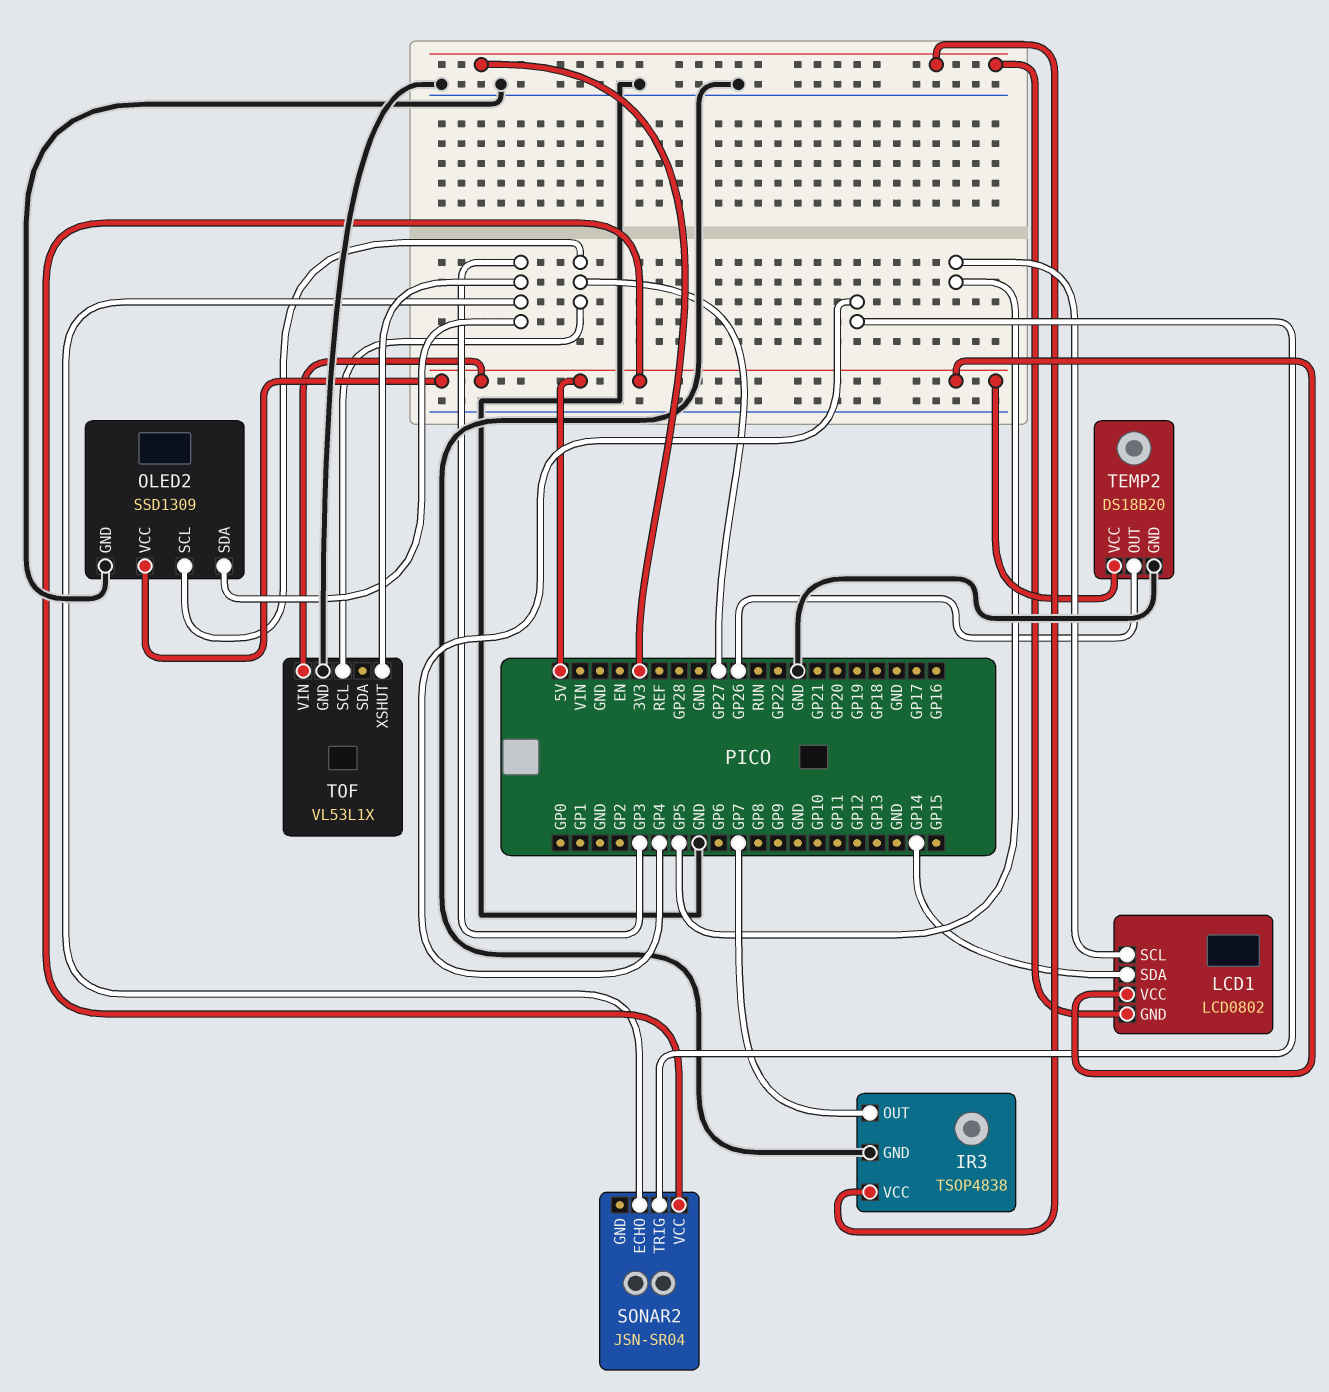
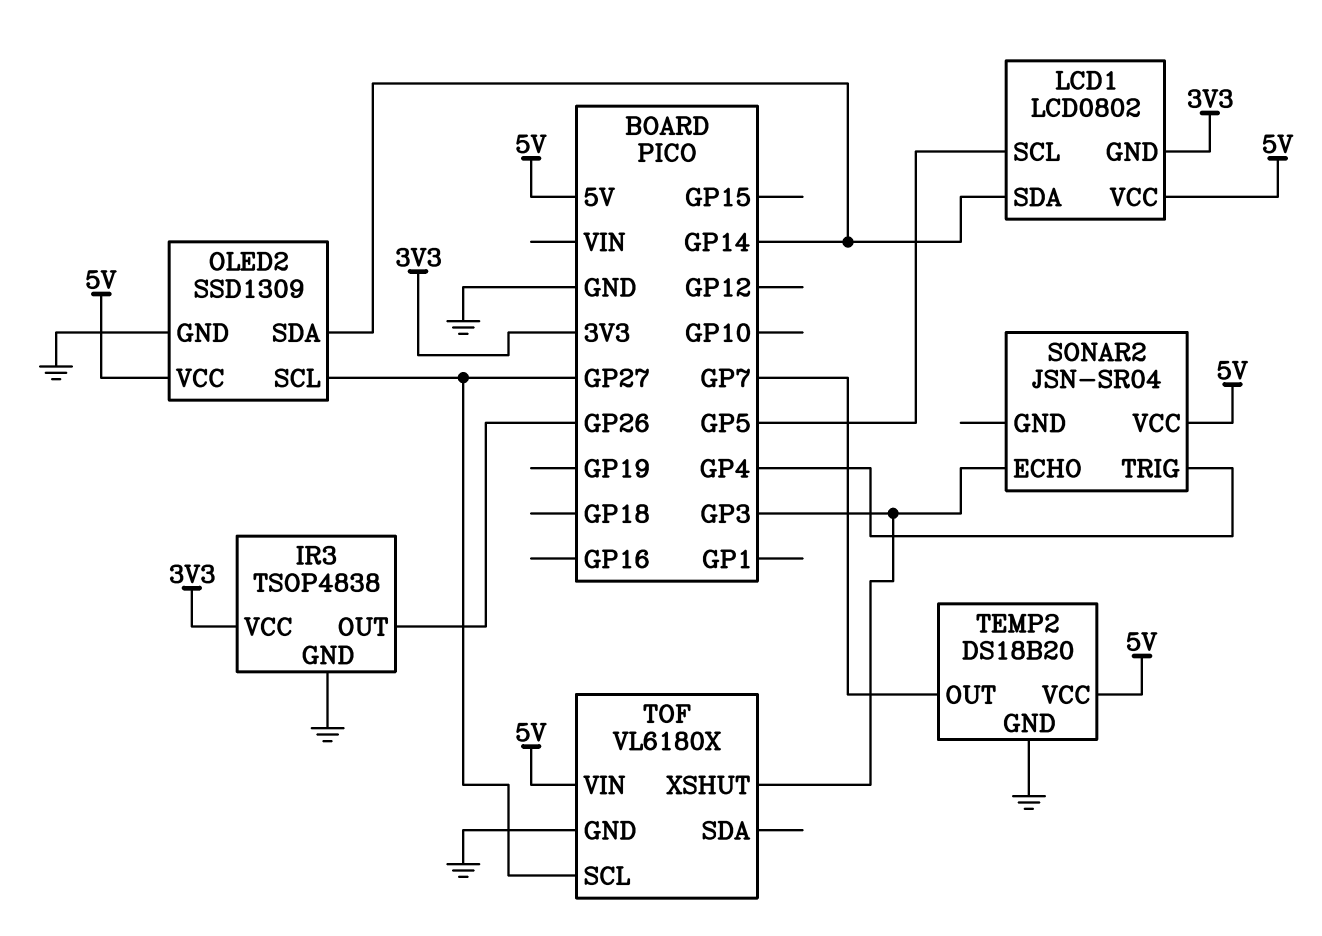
IR3 pin OUT: GP7 -> GP26
OLED2 pin SDA: GP3 -> GP14
TEMP2 pin OUT: GP26 -> GP7
TOF: VL53L1X -> VL6180X

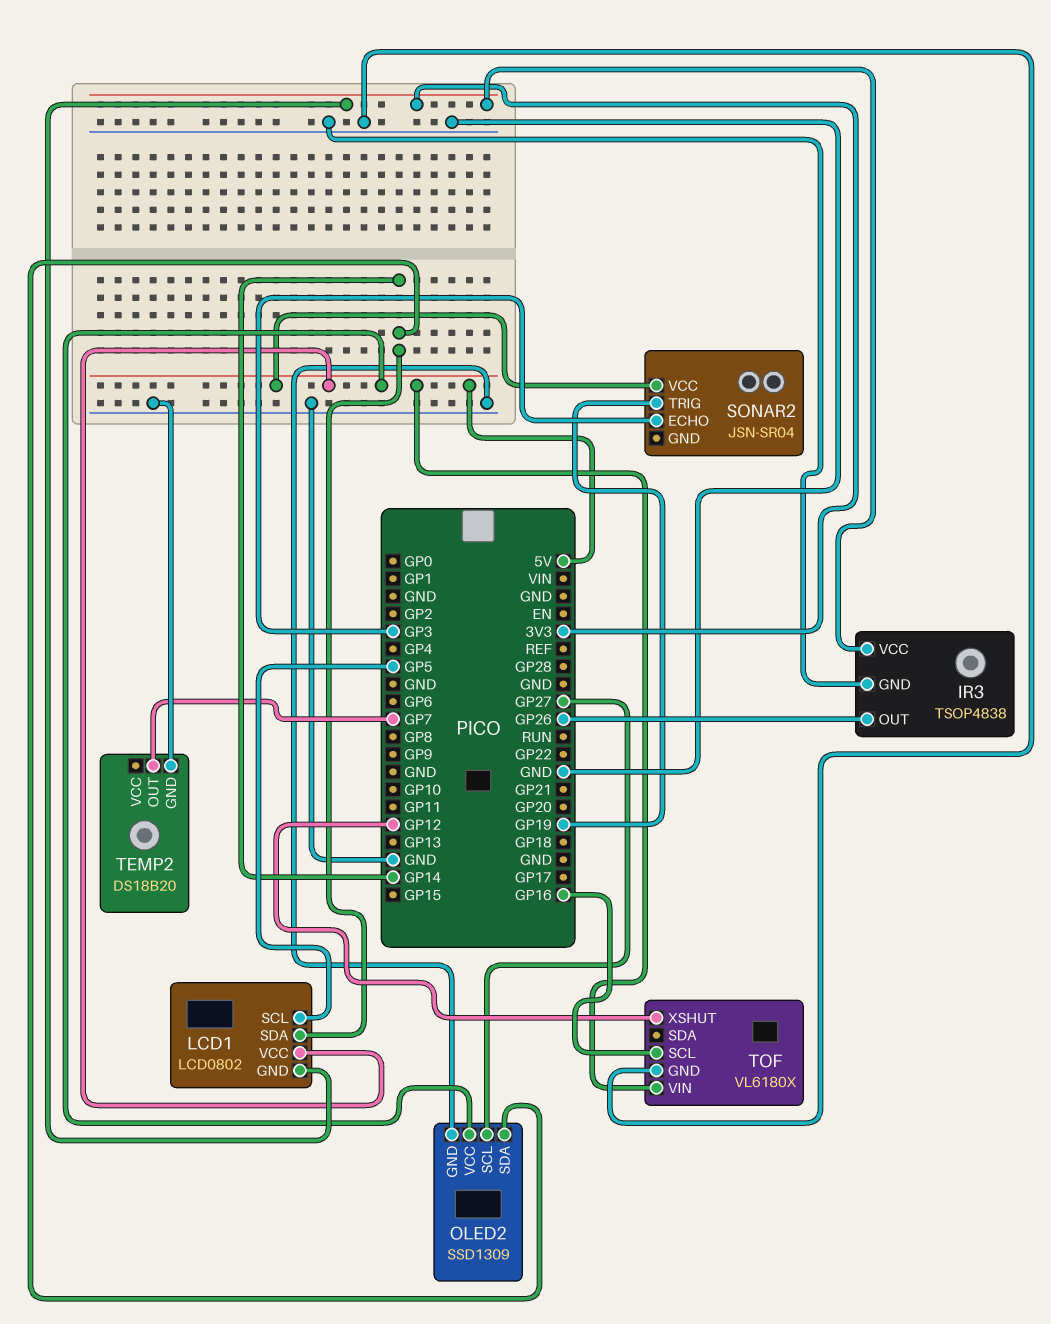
SONAR2 pin TRIG: GP4 -> GP19
TEMP2 pin VCC: 5V -> none
TOF pin SCL: GP27 -> GP16
TOF pin XSHUT: GP3 -> GP12

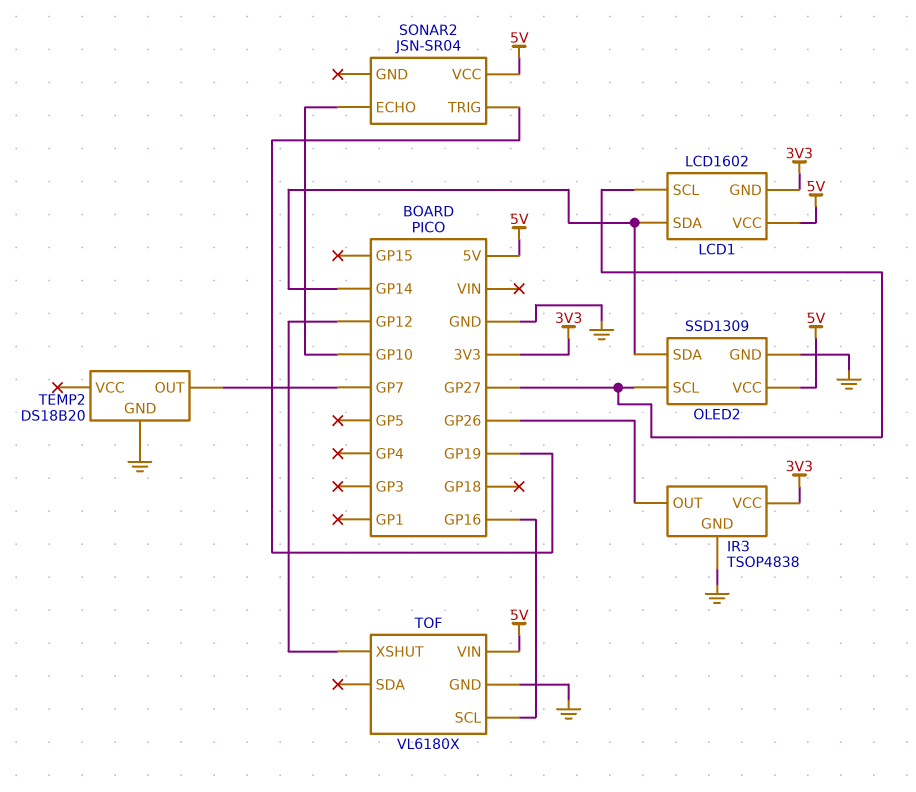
LCD1: LCD0802 -> LCD1602
LCD1 pin SCL: GP5 -> GP27
SONAR2 pin ECHO: GP3 -> GP10

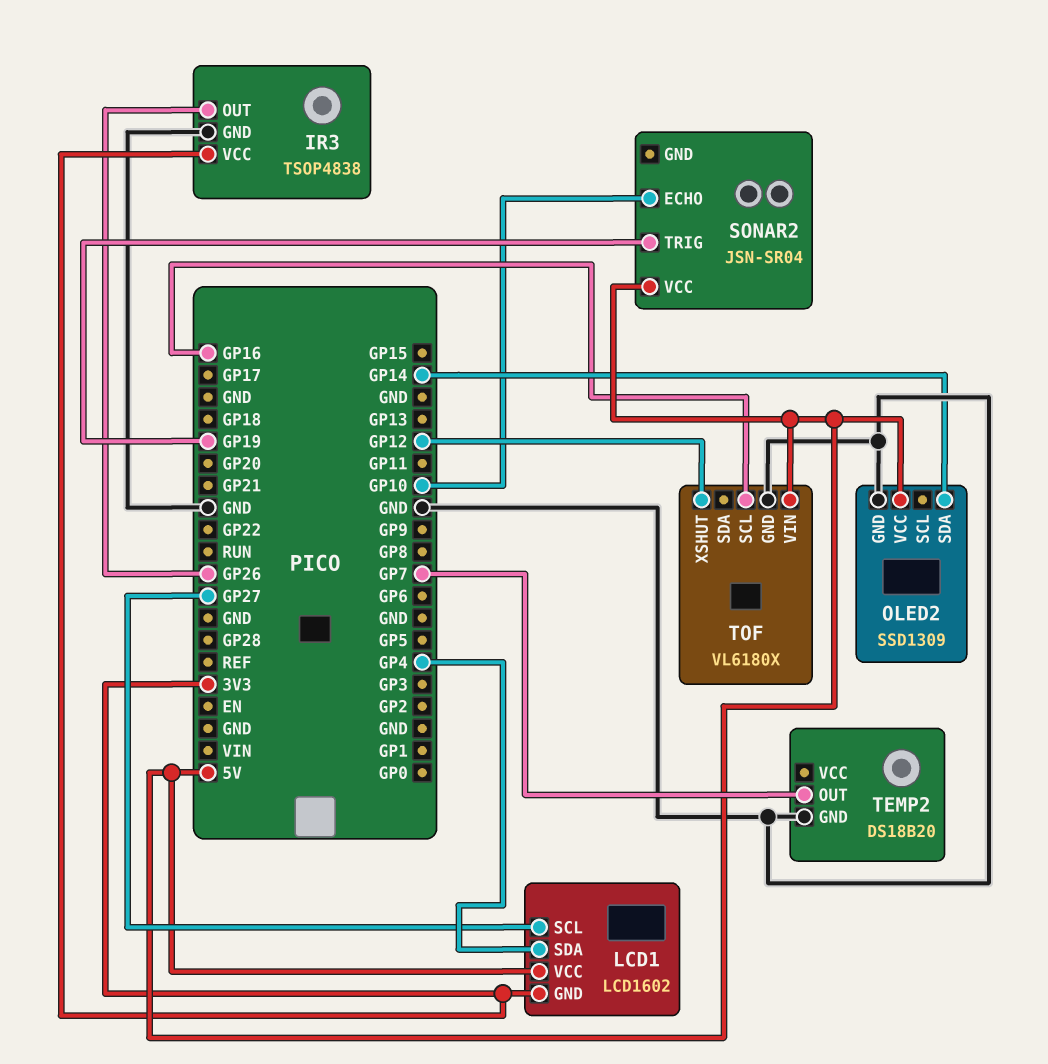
LCD1 pin SDA: GP14 -> GP4
OLED2 pin SCL: GP27 -> none

